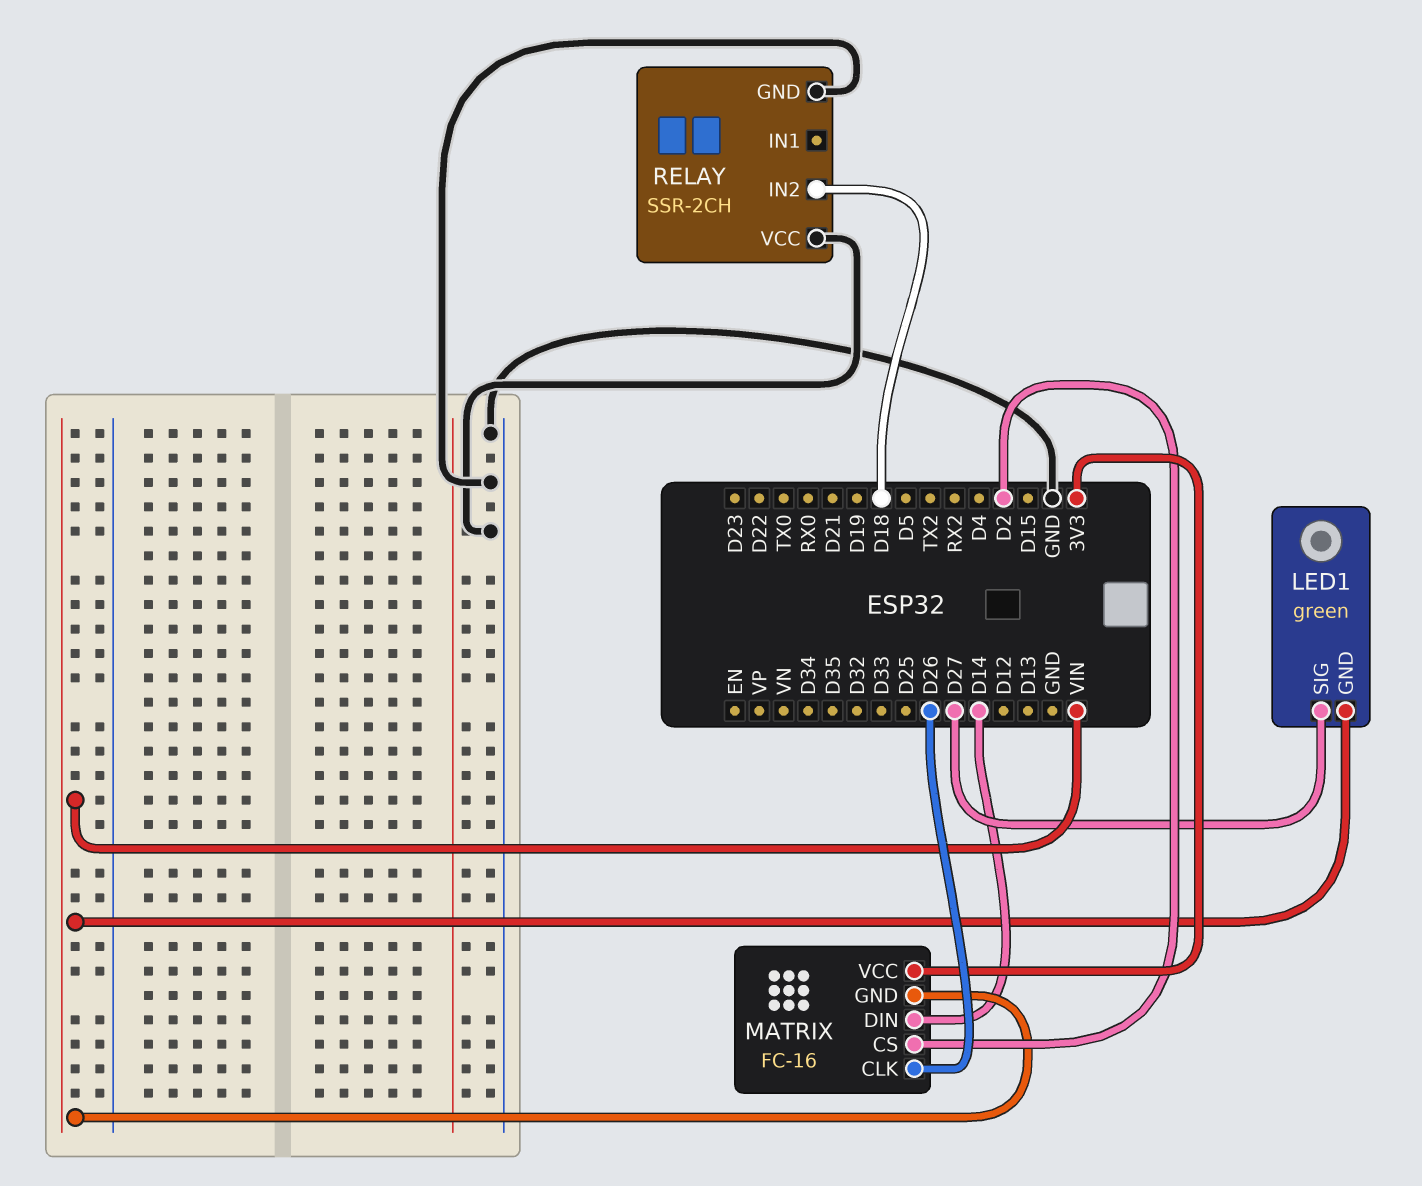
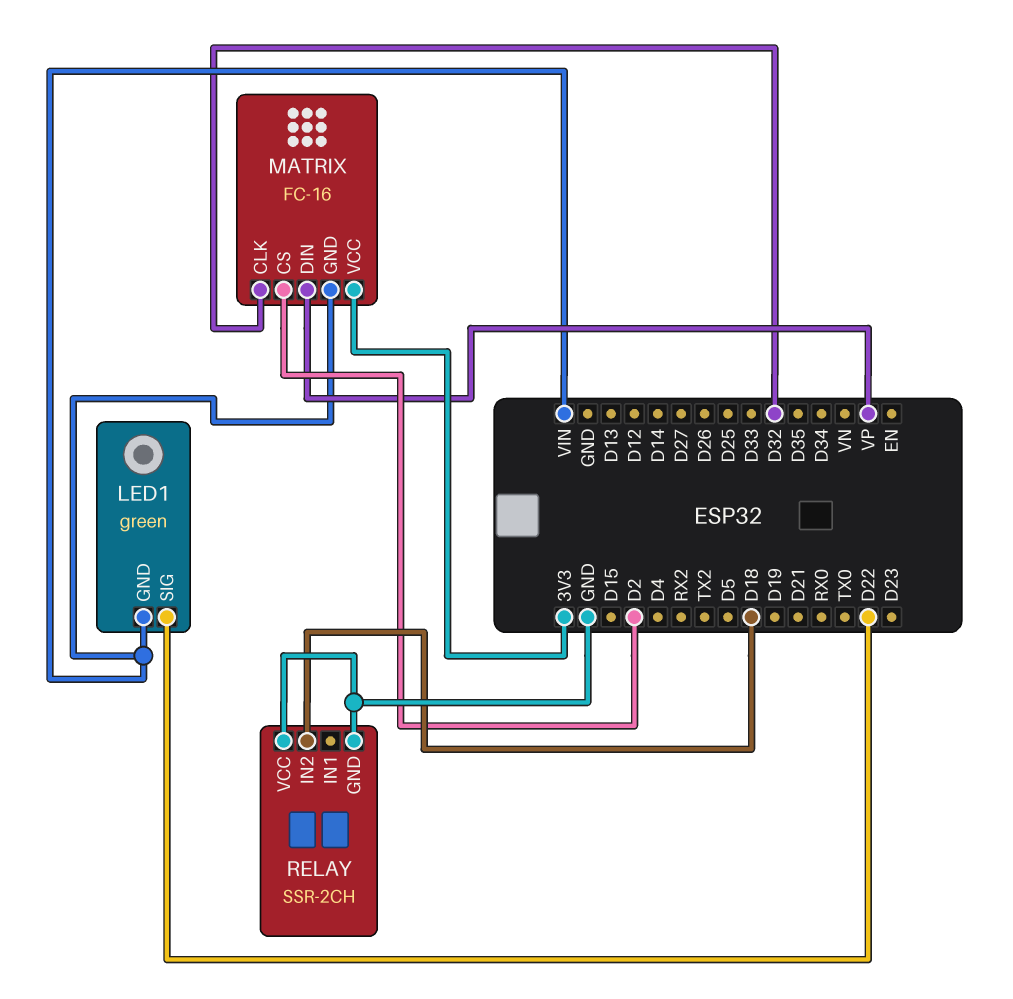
LED1 pin SIG: D27 -> D22
MATRIX pin CLK: D26 -> D32
MATRIX pin DIN: D14 -> VP

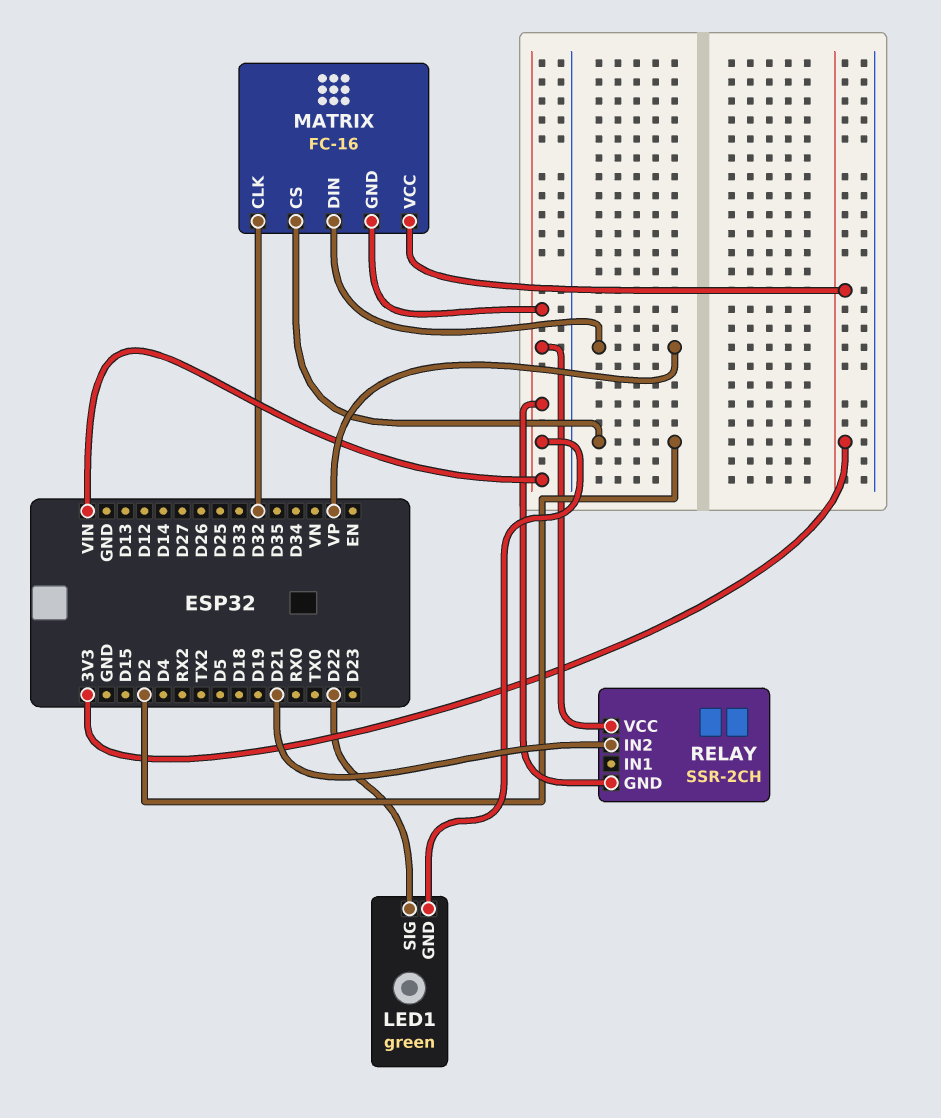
RELAY pin GND: GND -> VIN
RELAY pin IN2: D18 -> D21
RELAY pin VCC: GND -> VIN

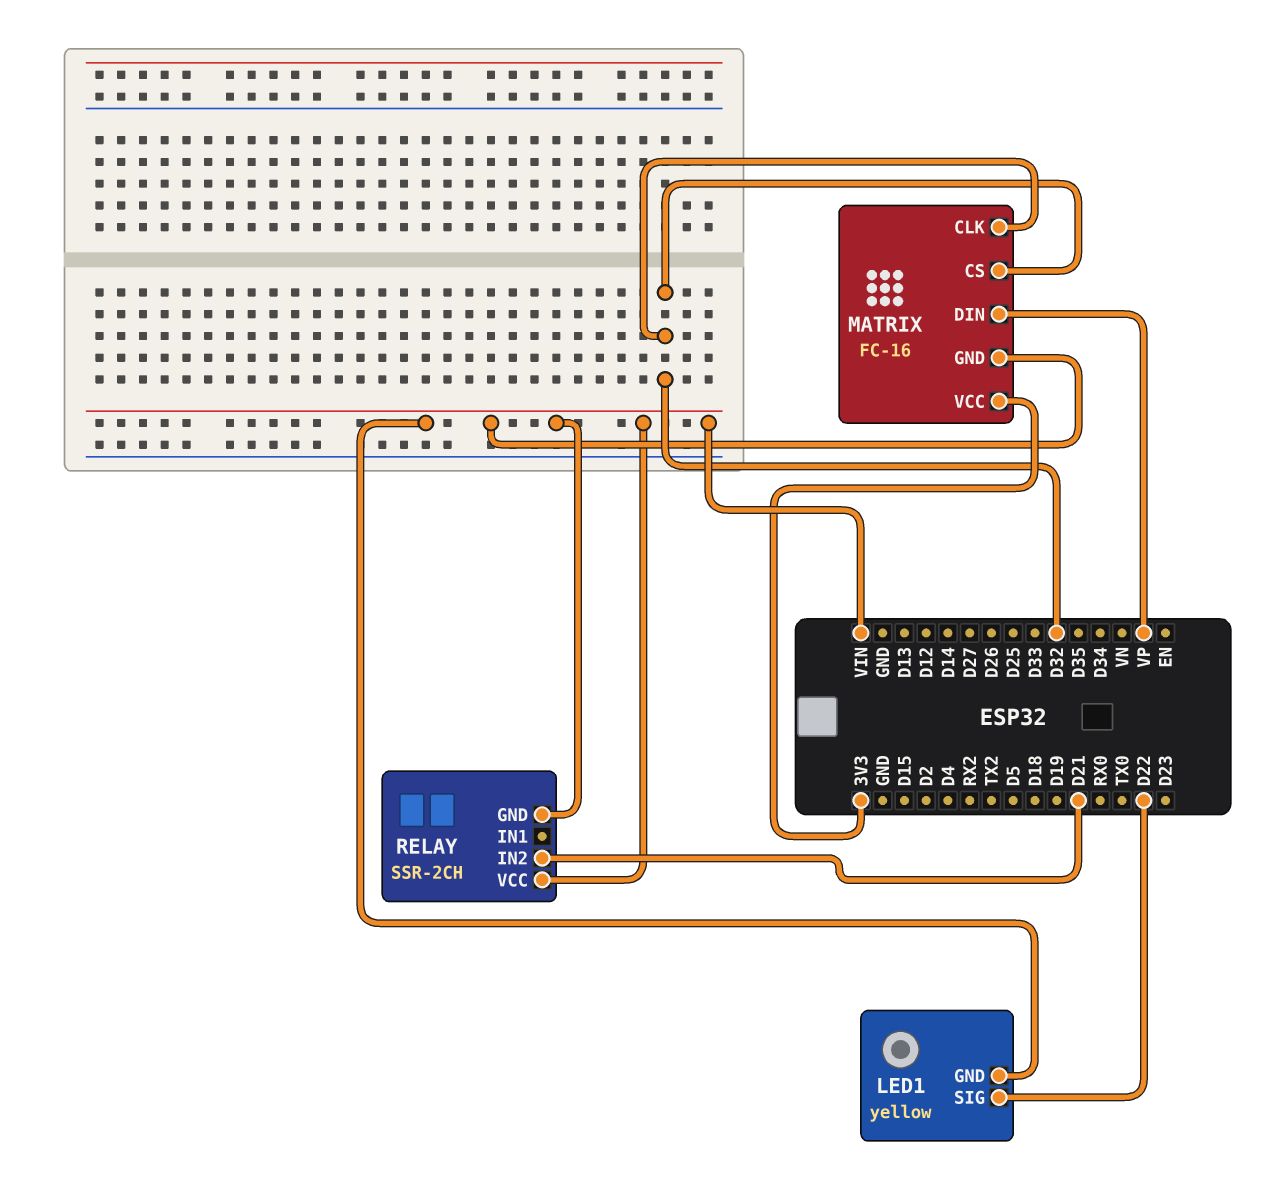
LED1: green -> yellow
MATRIX pin CS: D2 -> D32

